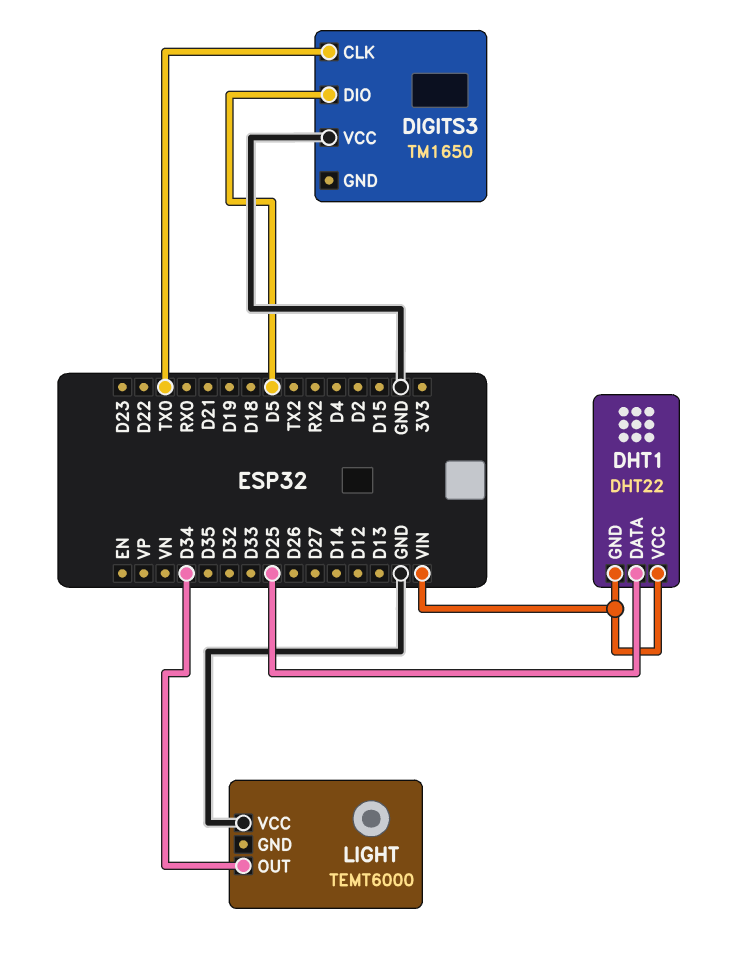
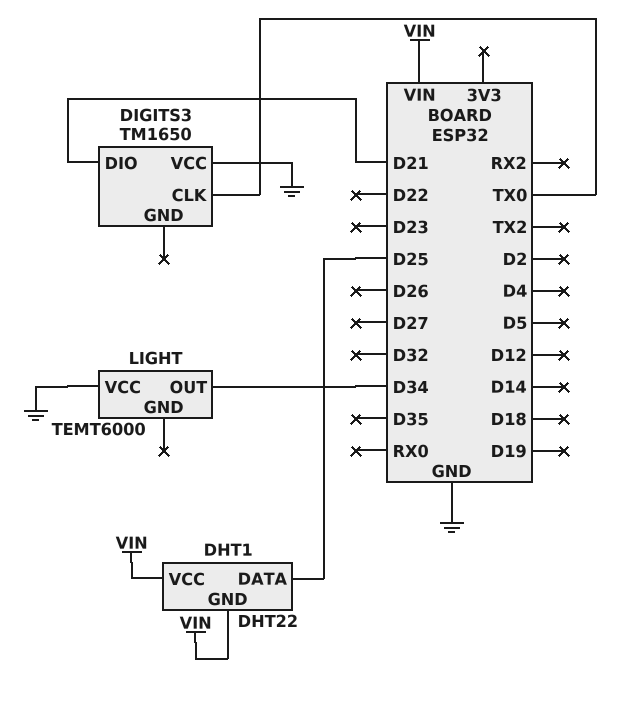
DIGITS3 pin DIO: D5 -> D21

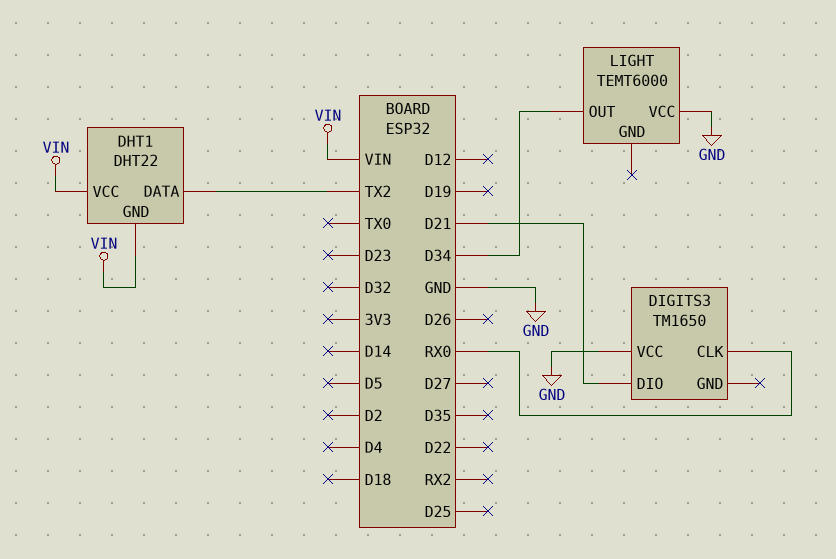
DHT1 pin DATA: D25 -> TX2
DIGITS3 pin CLK: TX0 -> RX0

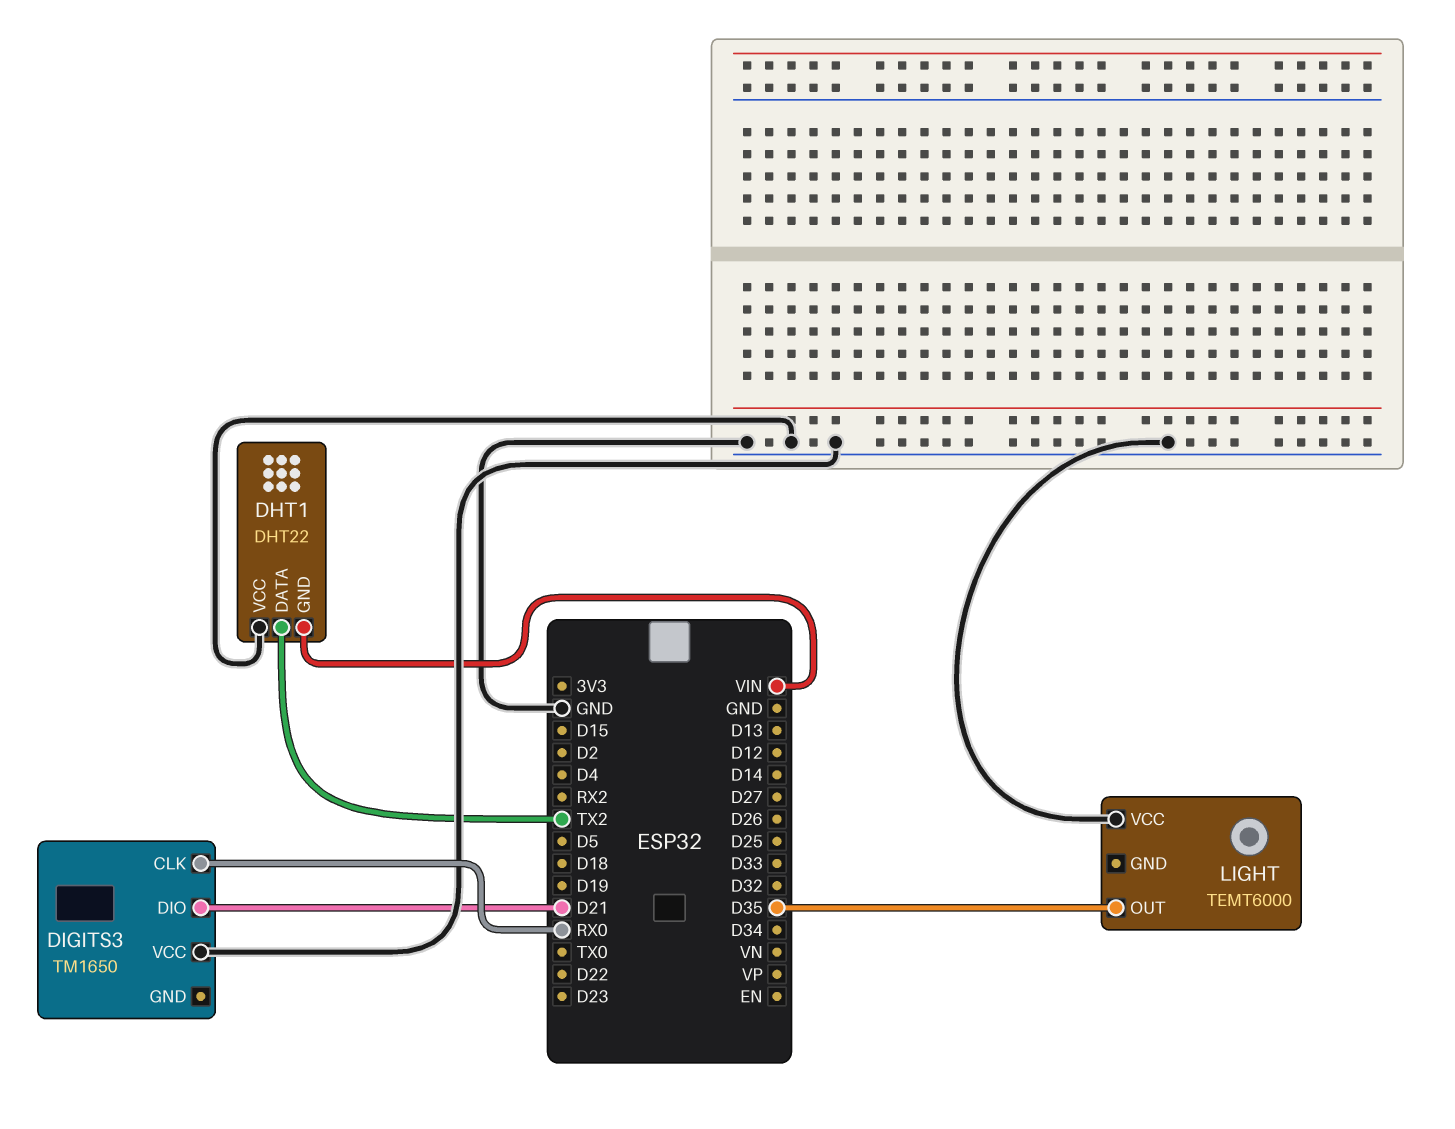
DHT1 pin VCC: VIN -> GND
LIGHT pin OUT: D34 -> D35

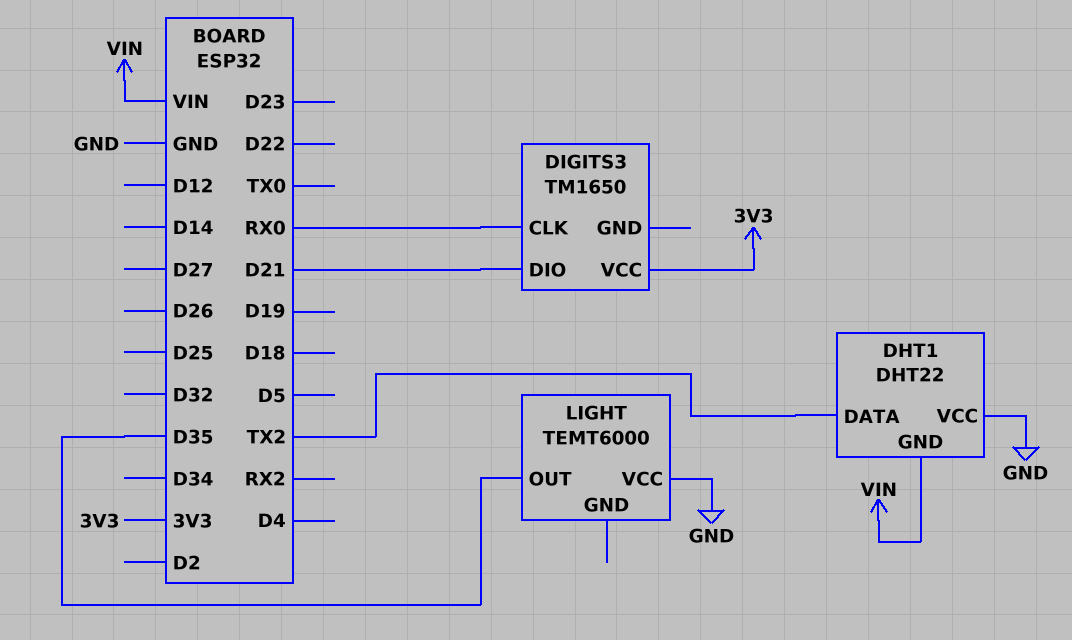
DIGITS3 pin VCC: GND -> 3V3

